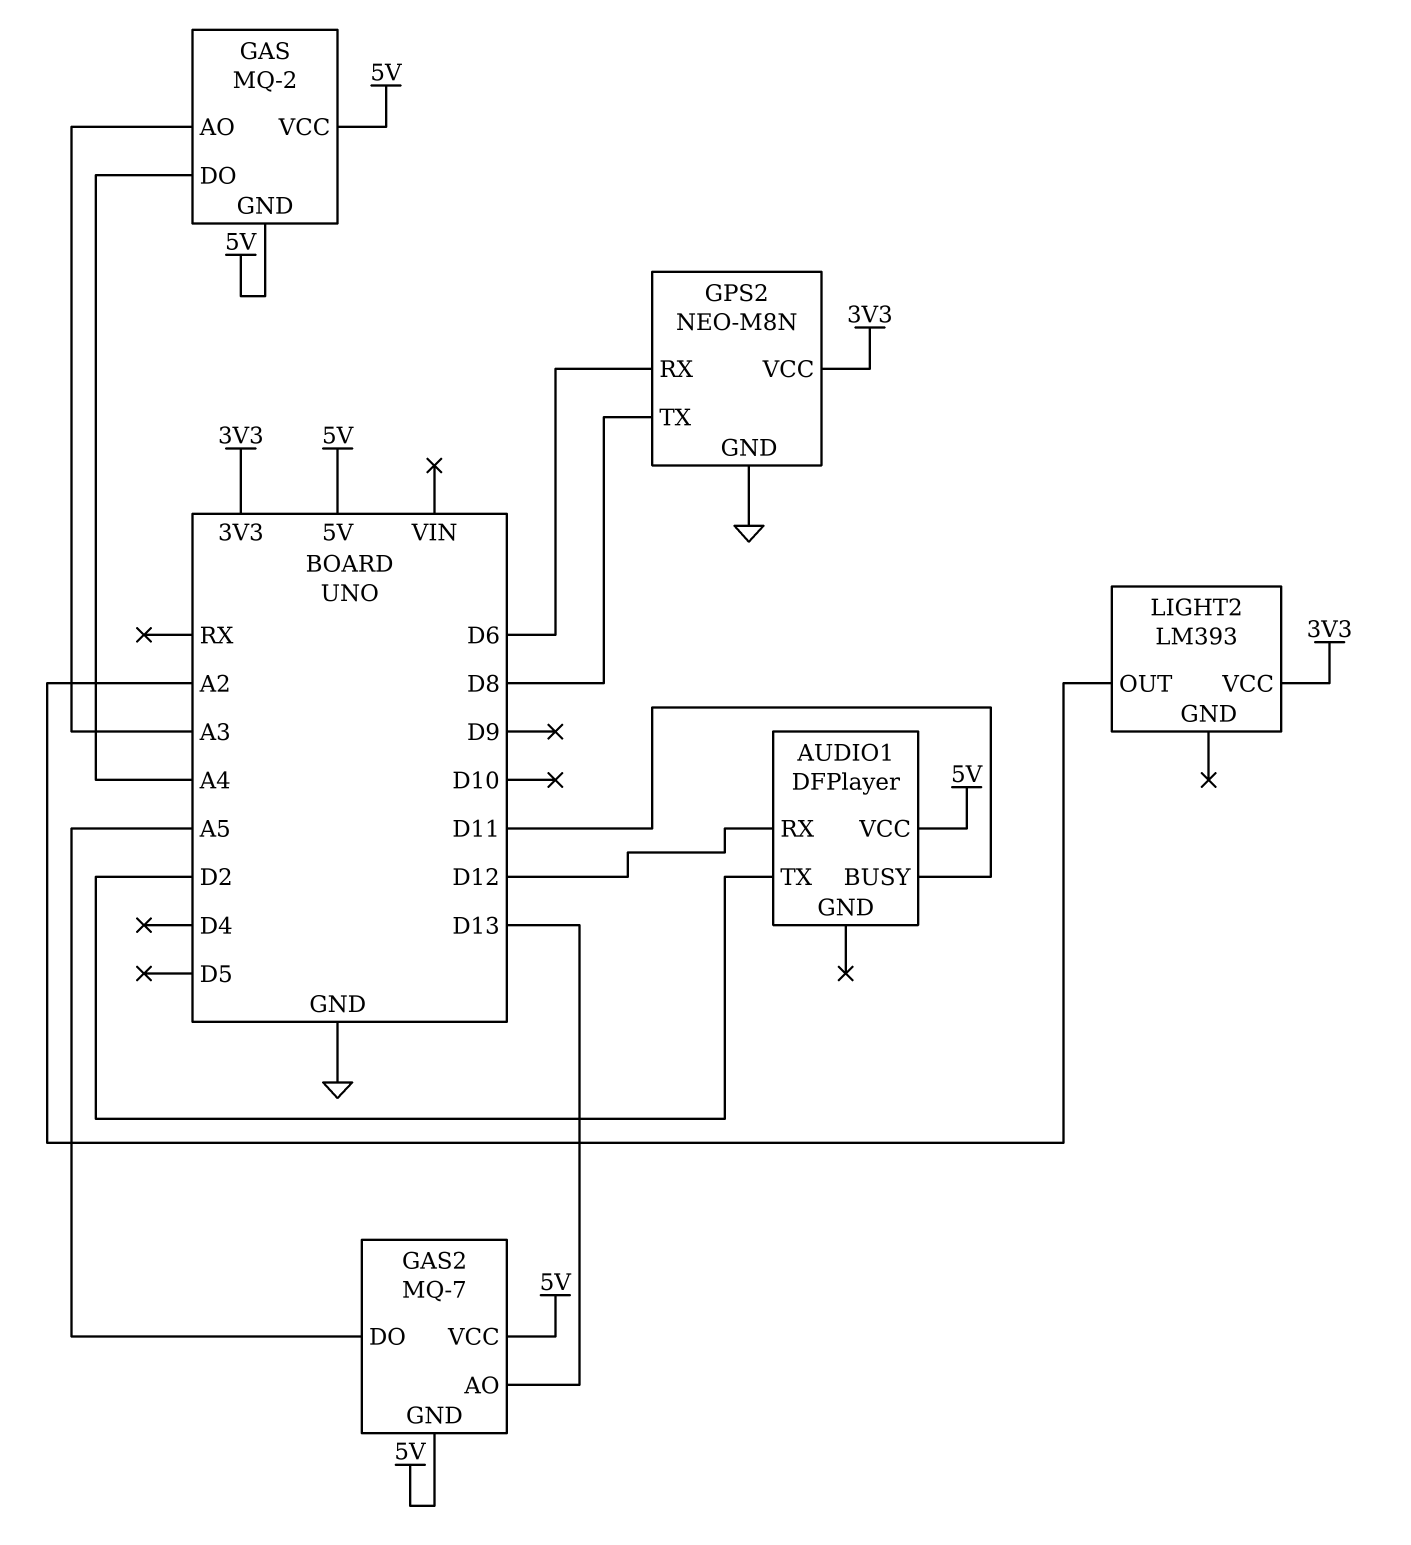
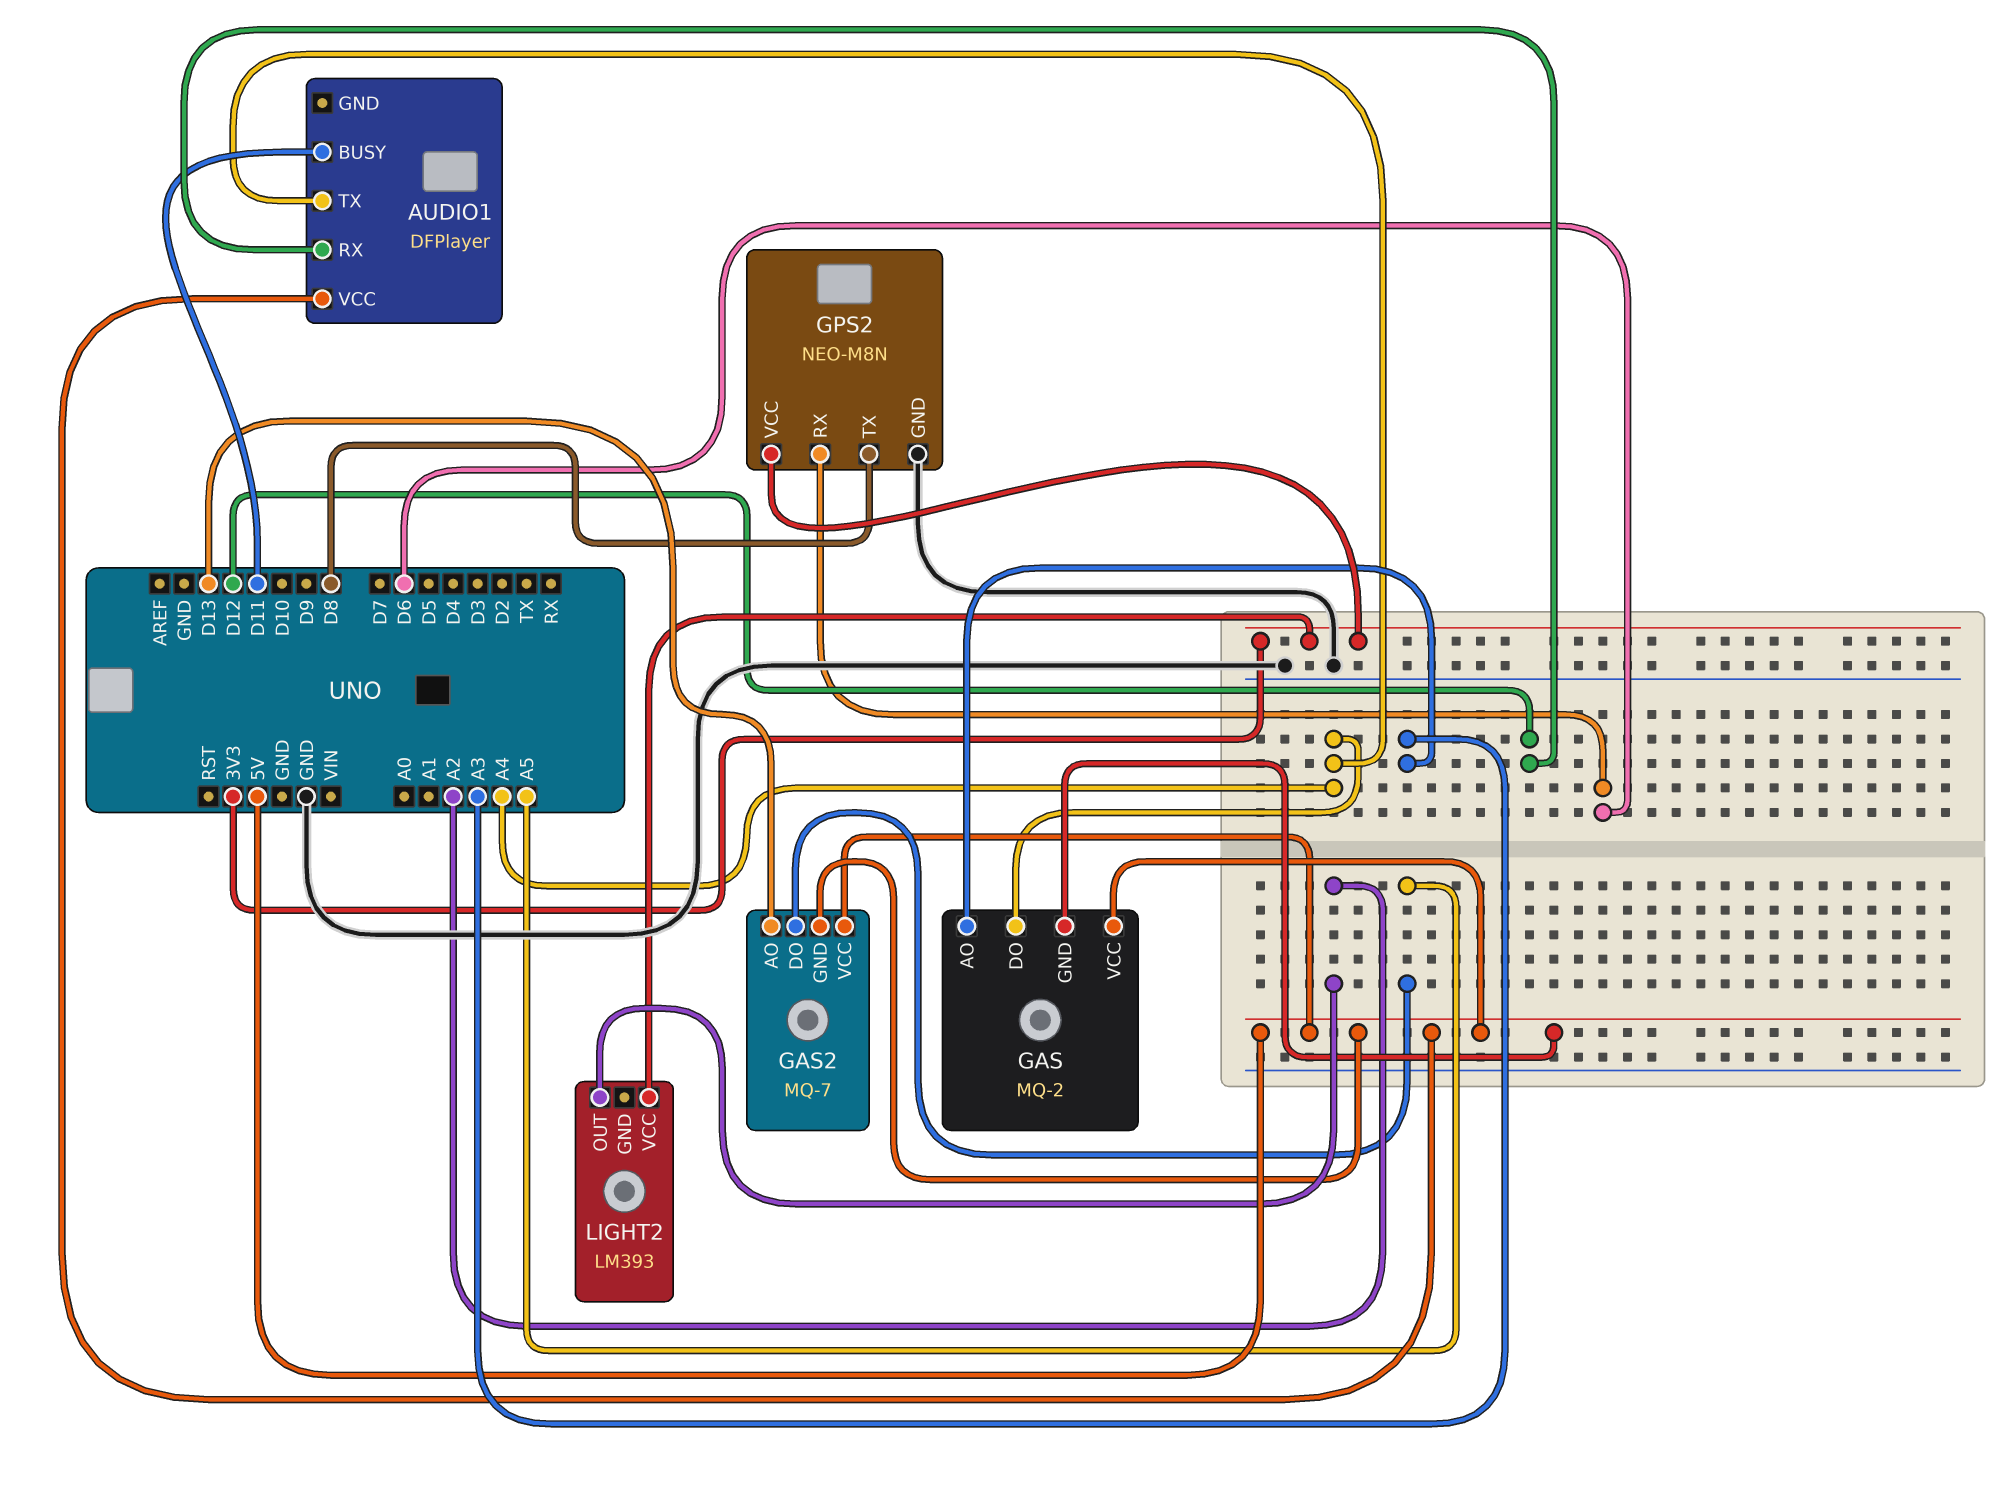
AUDIO1 pin TX: D2 -> A4

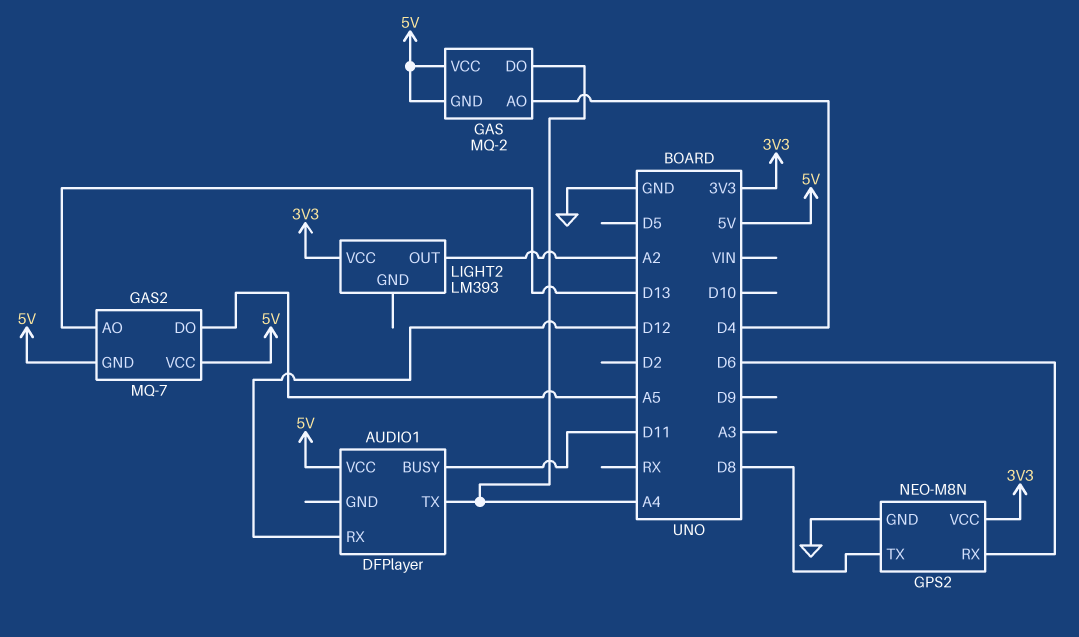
GAS pin AO: A3 -> D4

